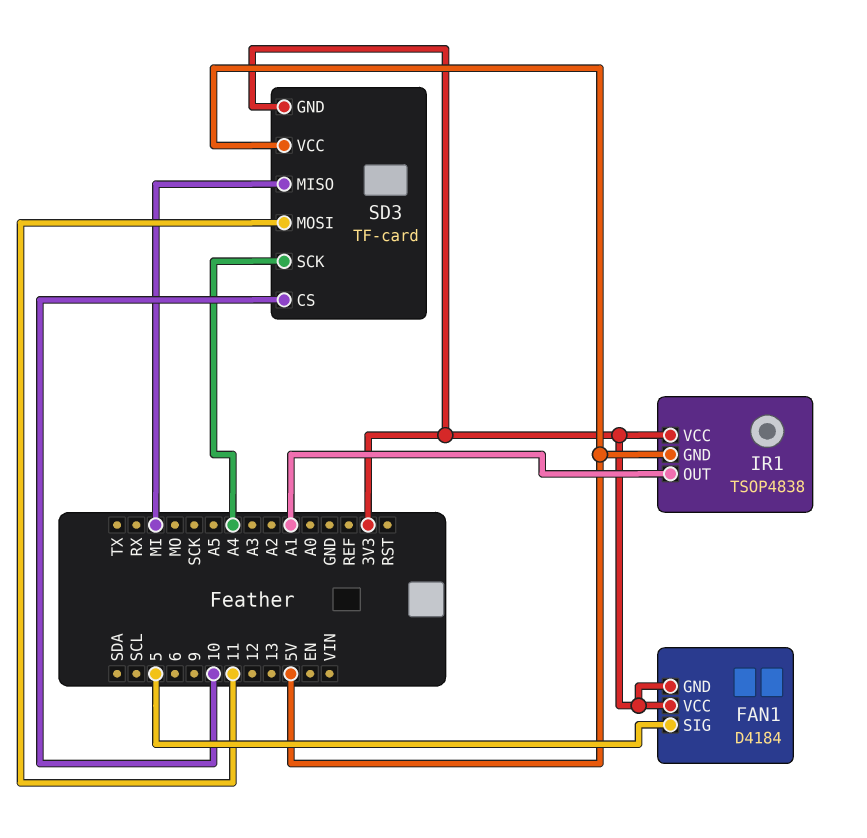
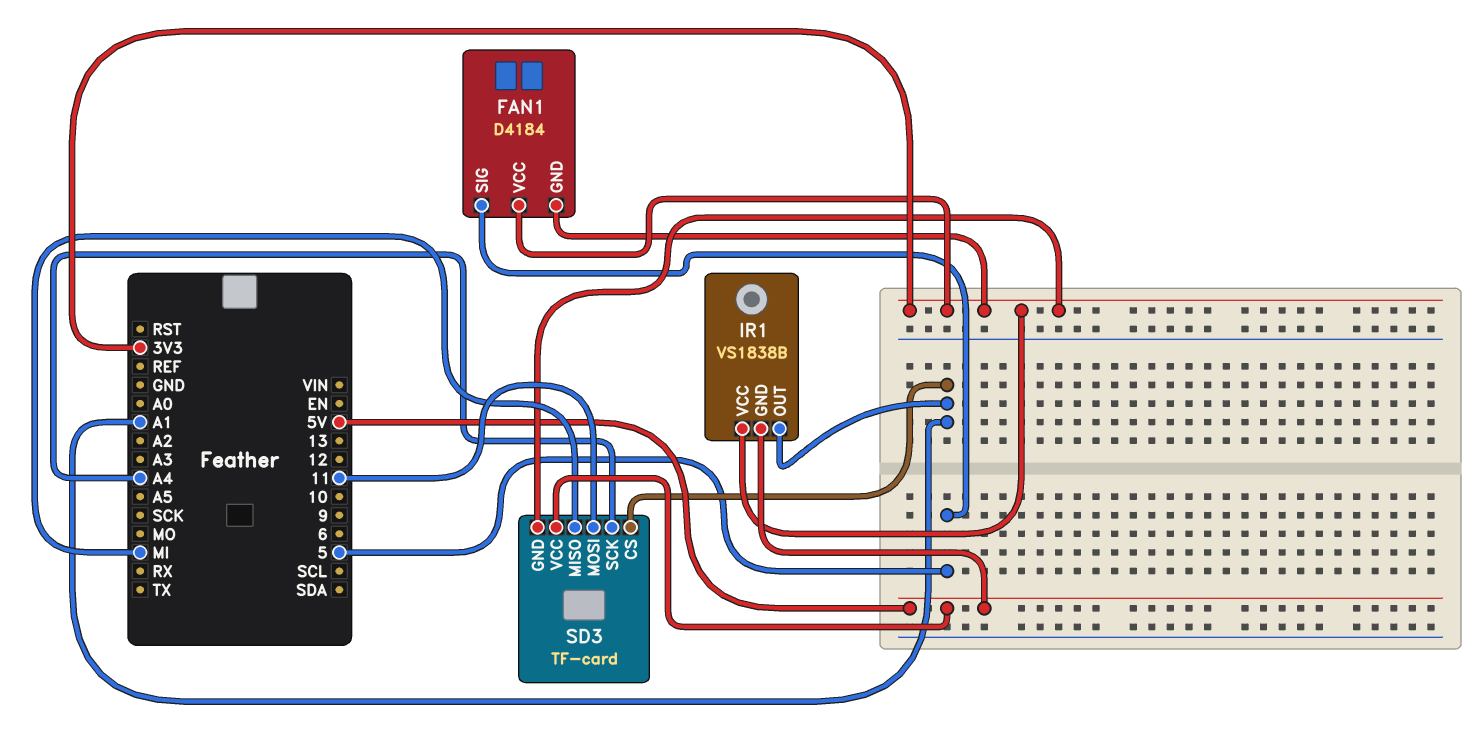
IR1: TSOP4838 -> VS1838B
SD3 pin CS: 10 -> A1

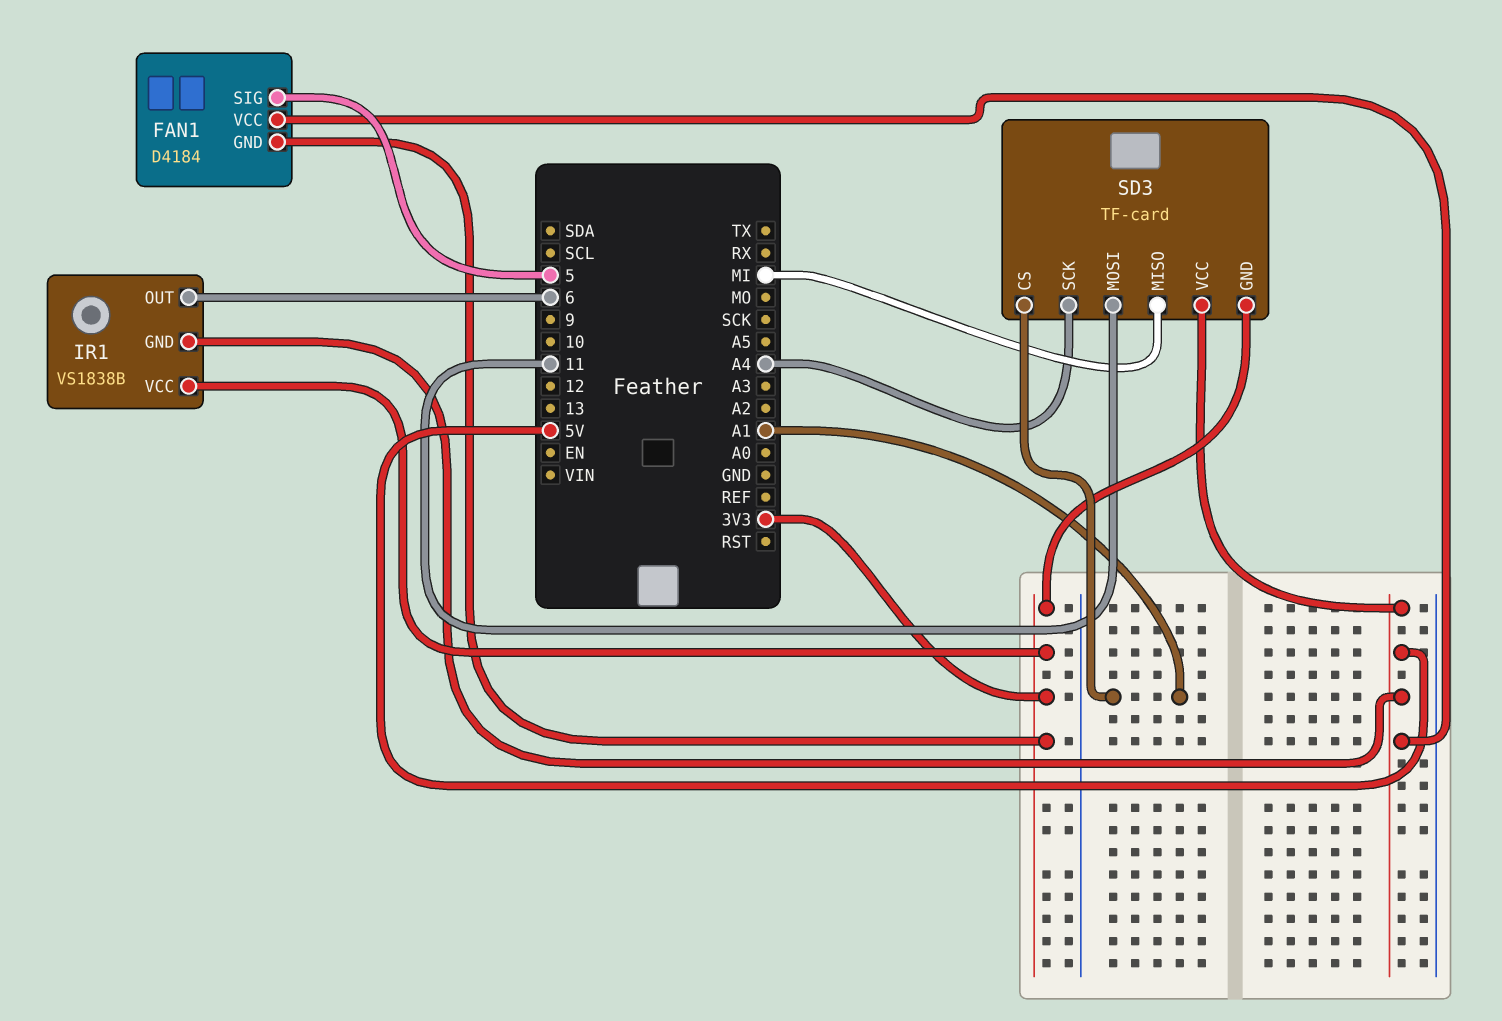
FAN1 pin VCC: 3V3 -> 5V
IR1 pin OUT: A1 -> 6

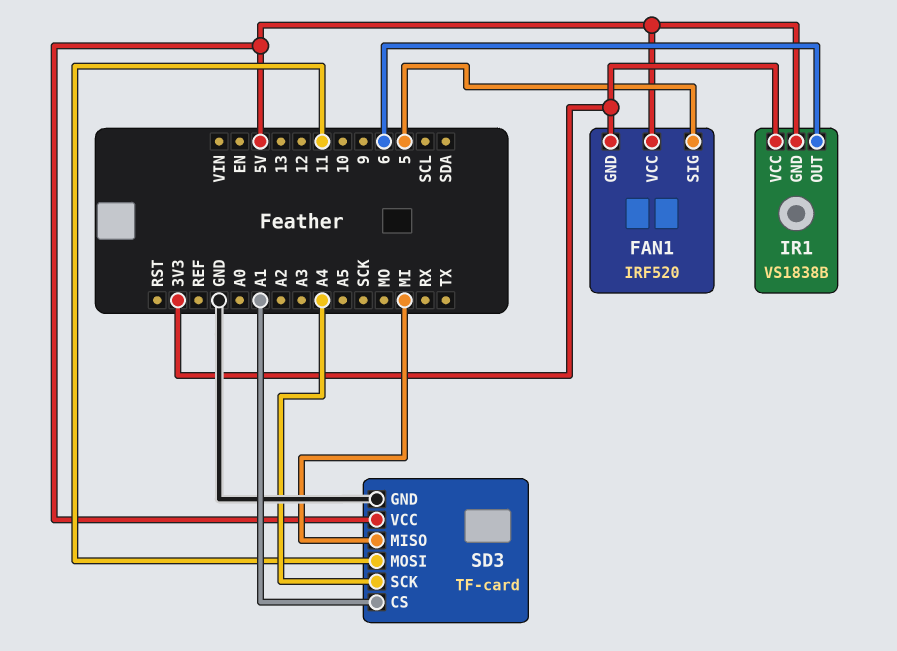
FAN1: D4184 -> IRF520
SD3 pin GND: 3V3 -> GND

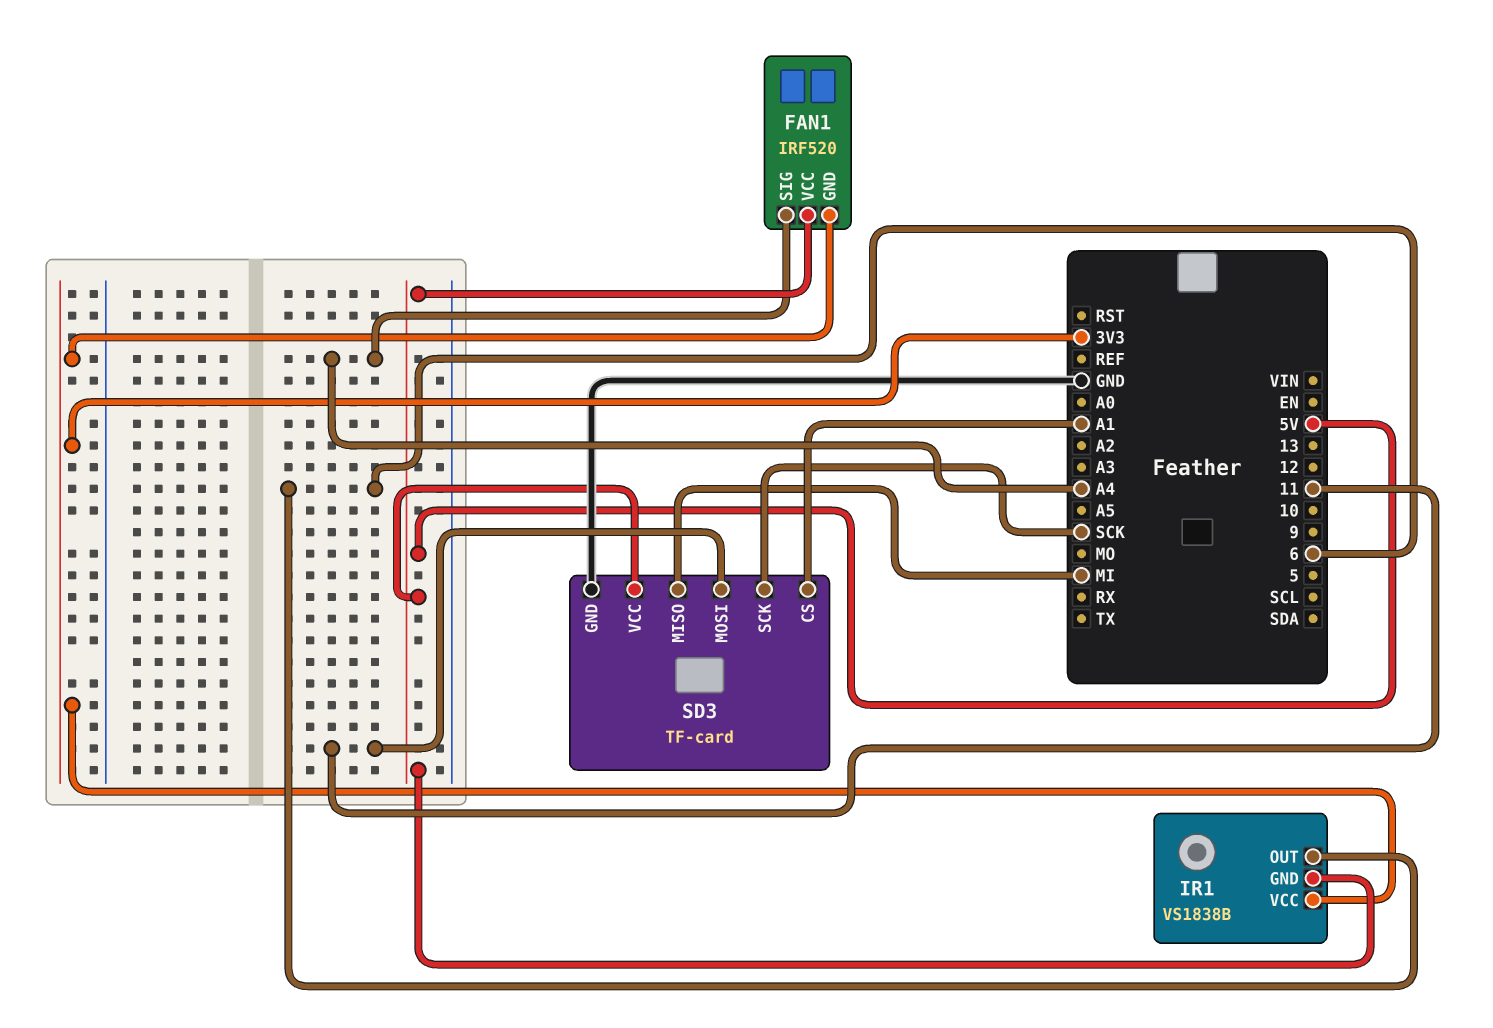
FAN1 pin SIG: 5 -> A4
SD3 pin SCK: A4 -> SCK

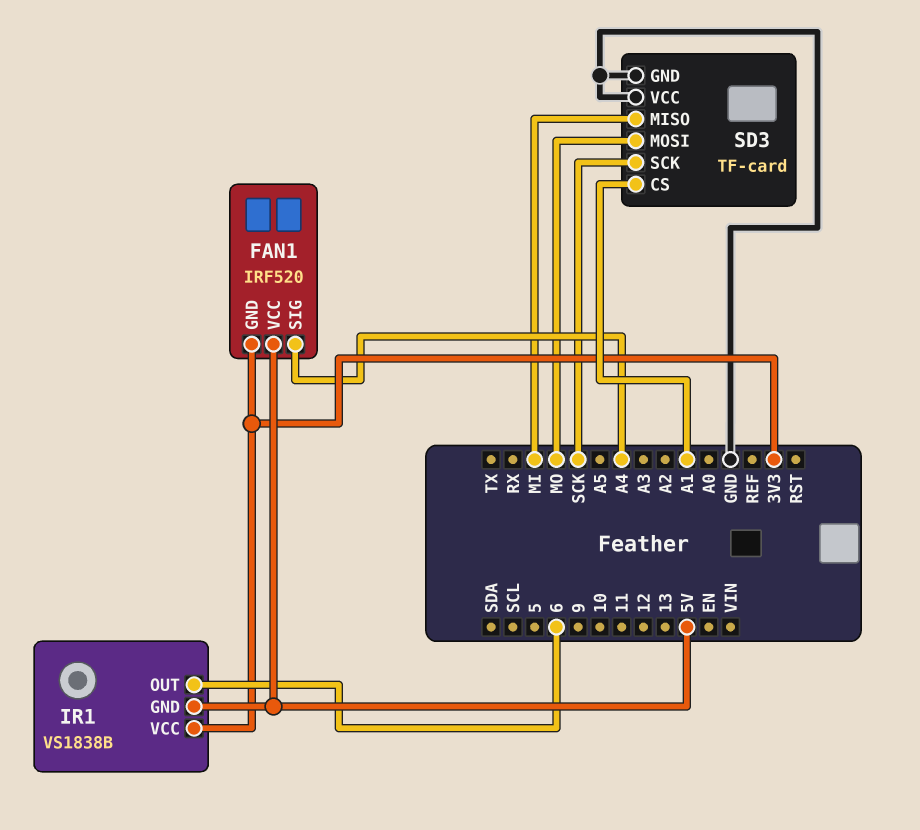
SD3 pin MOSI: 11 -> MO
SD3 pin VCC: 5V -> GND

